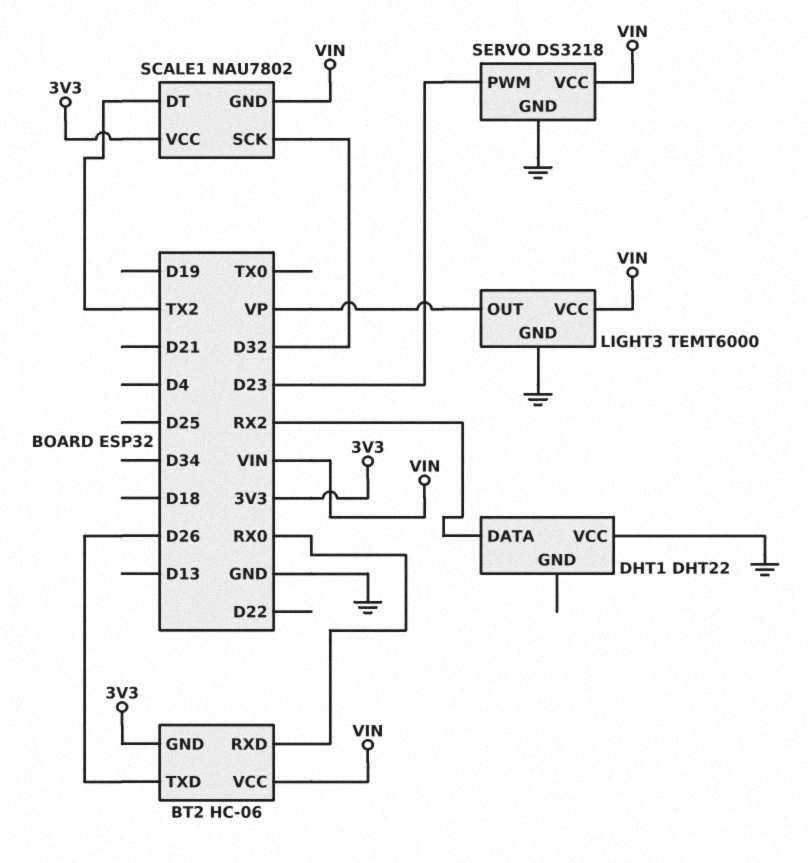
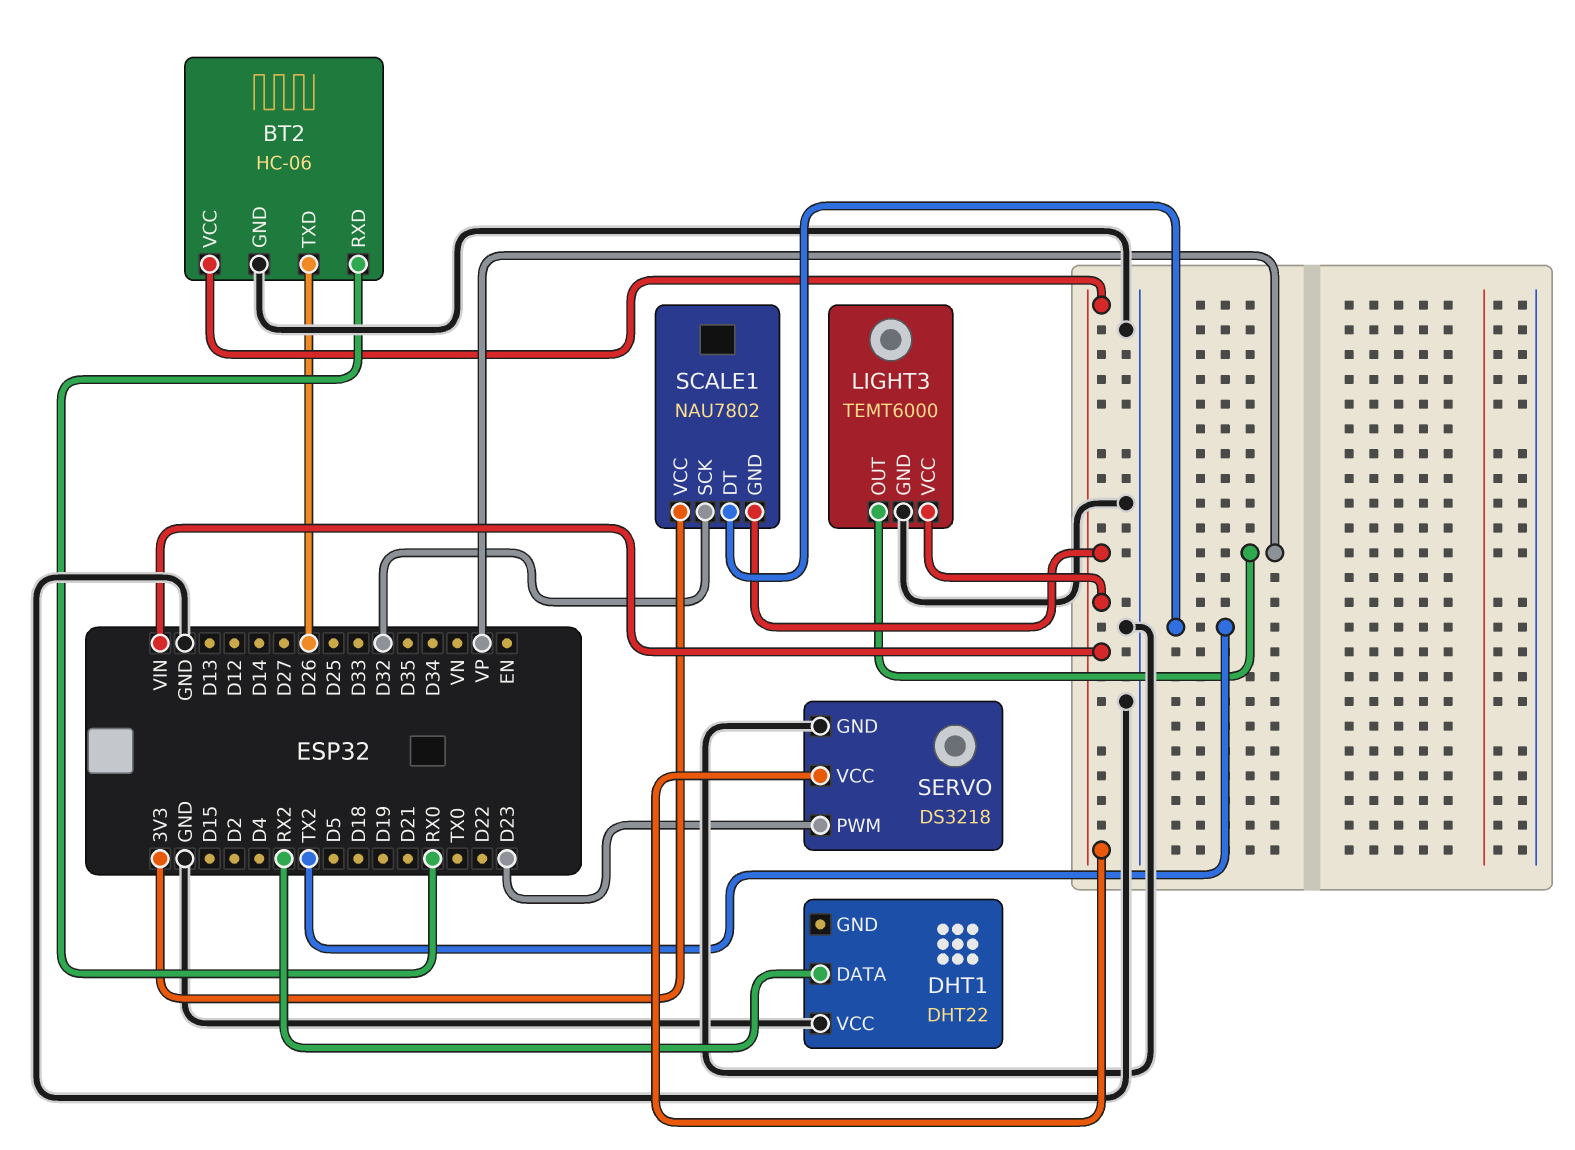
BT2 pin GND: 3V3 -> GND

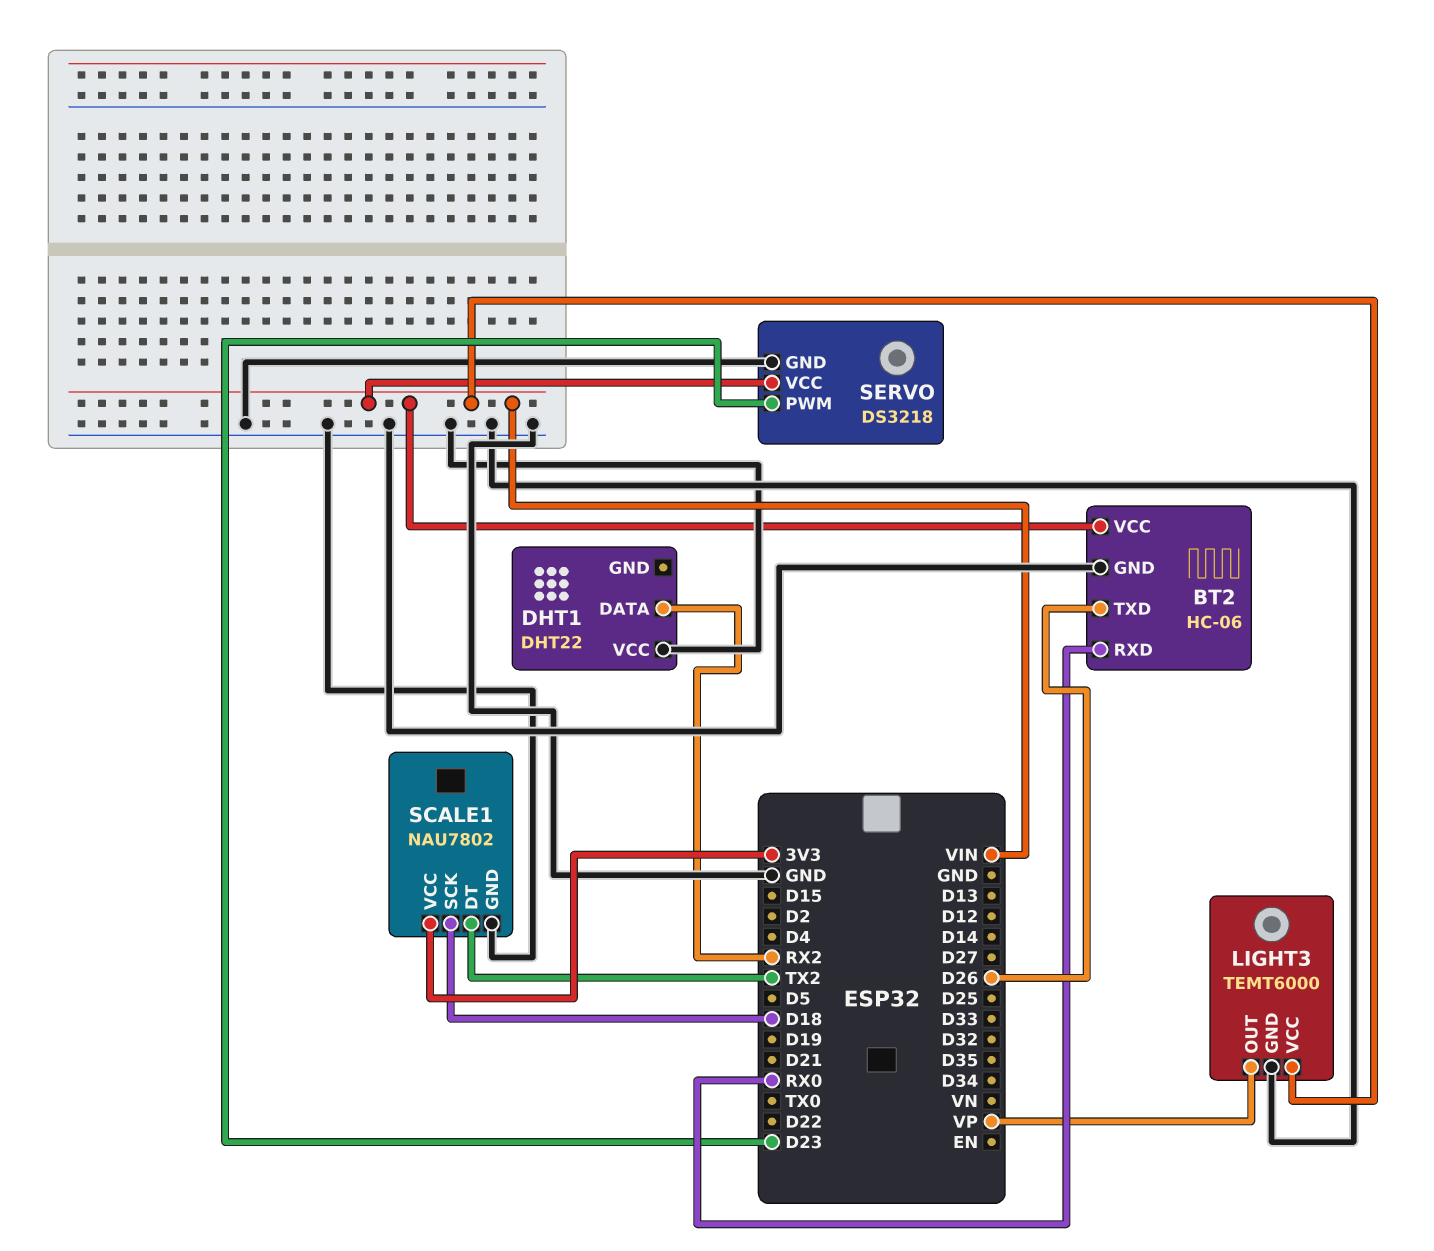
SCALE1 pin GND: VIN -> GND
SCALE1 pin SCK: D32 -> D18

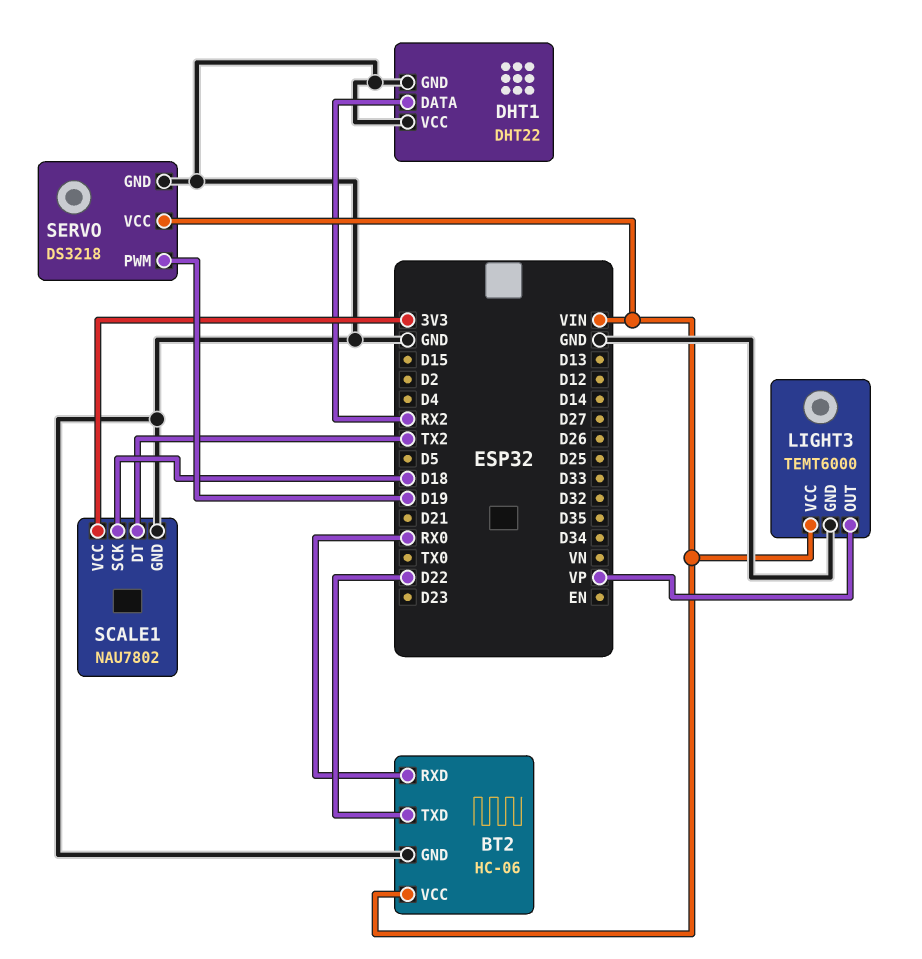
BT2 pin TXD: D26 -> D22
DHT1 pin GND: none -> GND
SERVO pin PWM: D23 -> D19

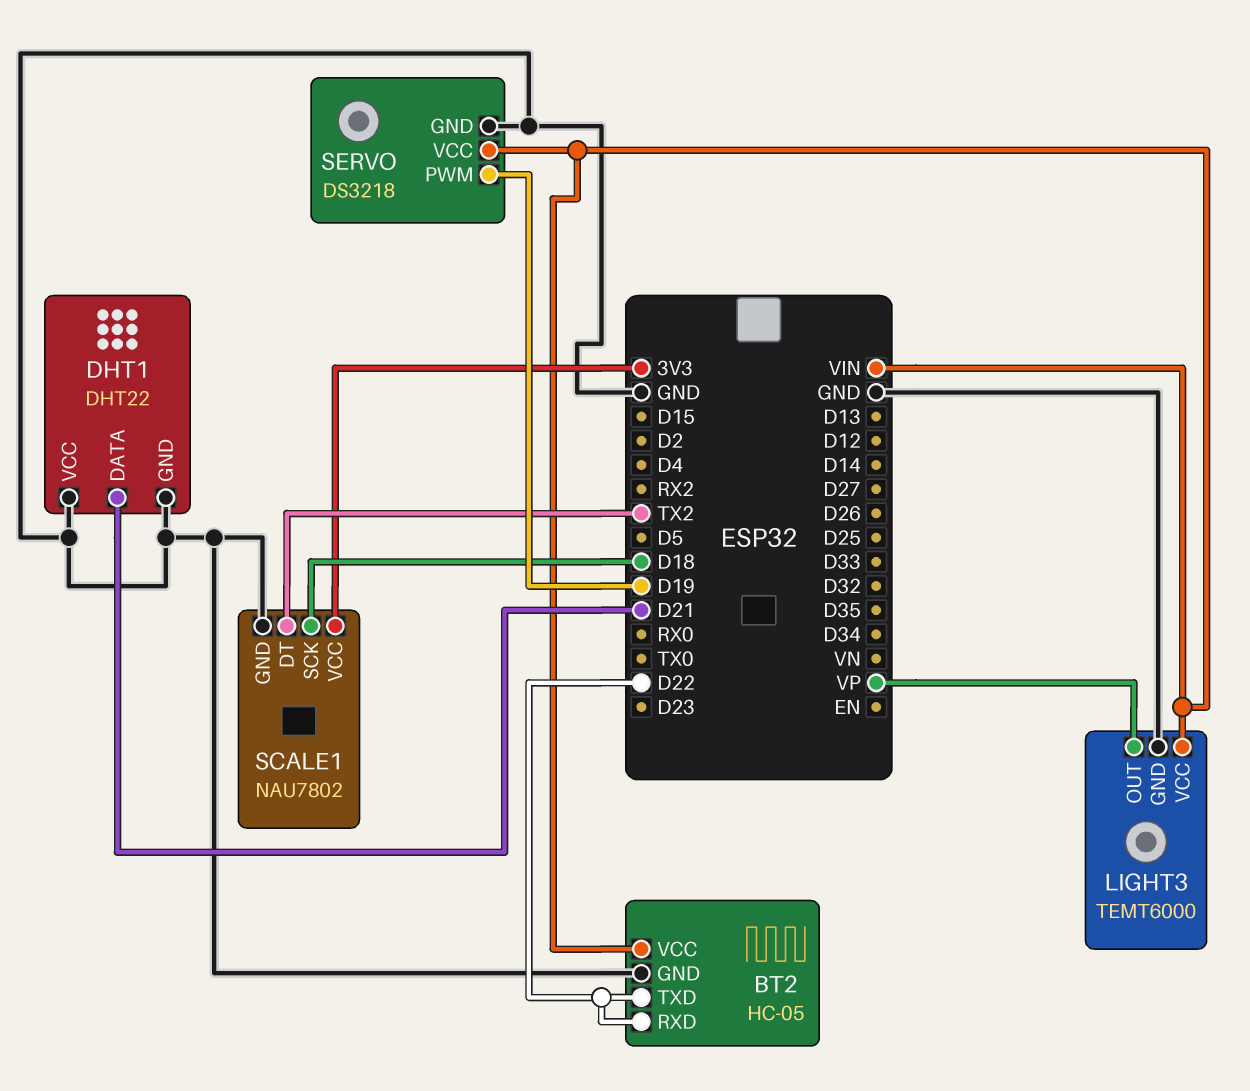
BT2: HC-06 -> HC-05
BT2 pin RXD: RX0 -> D22
DHT1 pin DATA: RX2 -> D21

